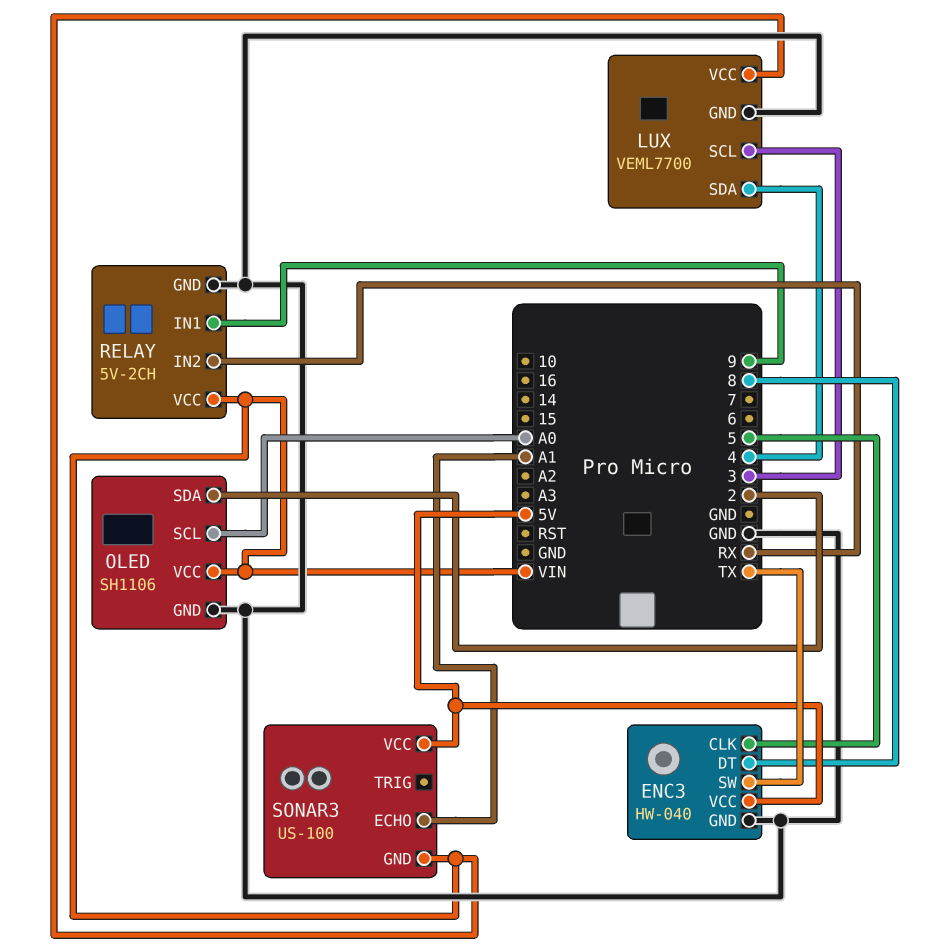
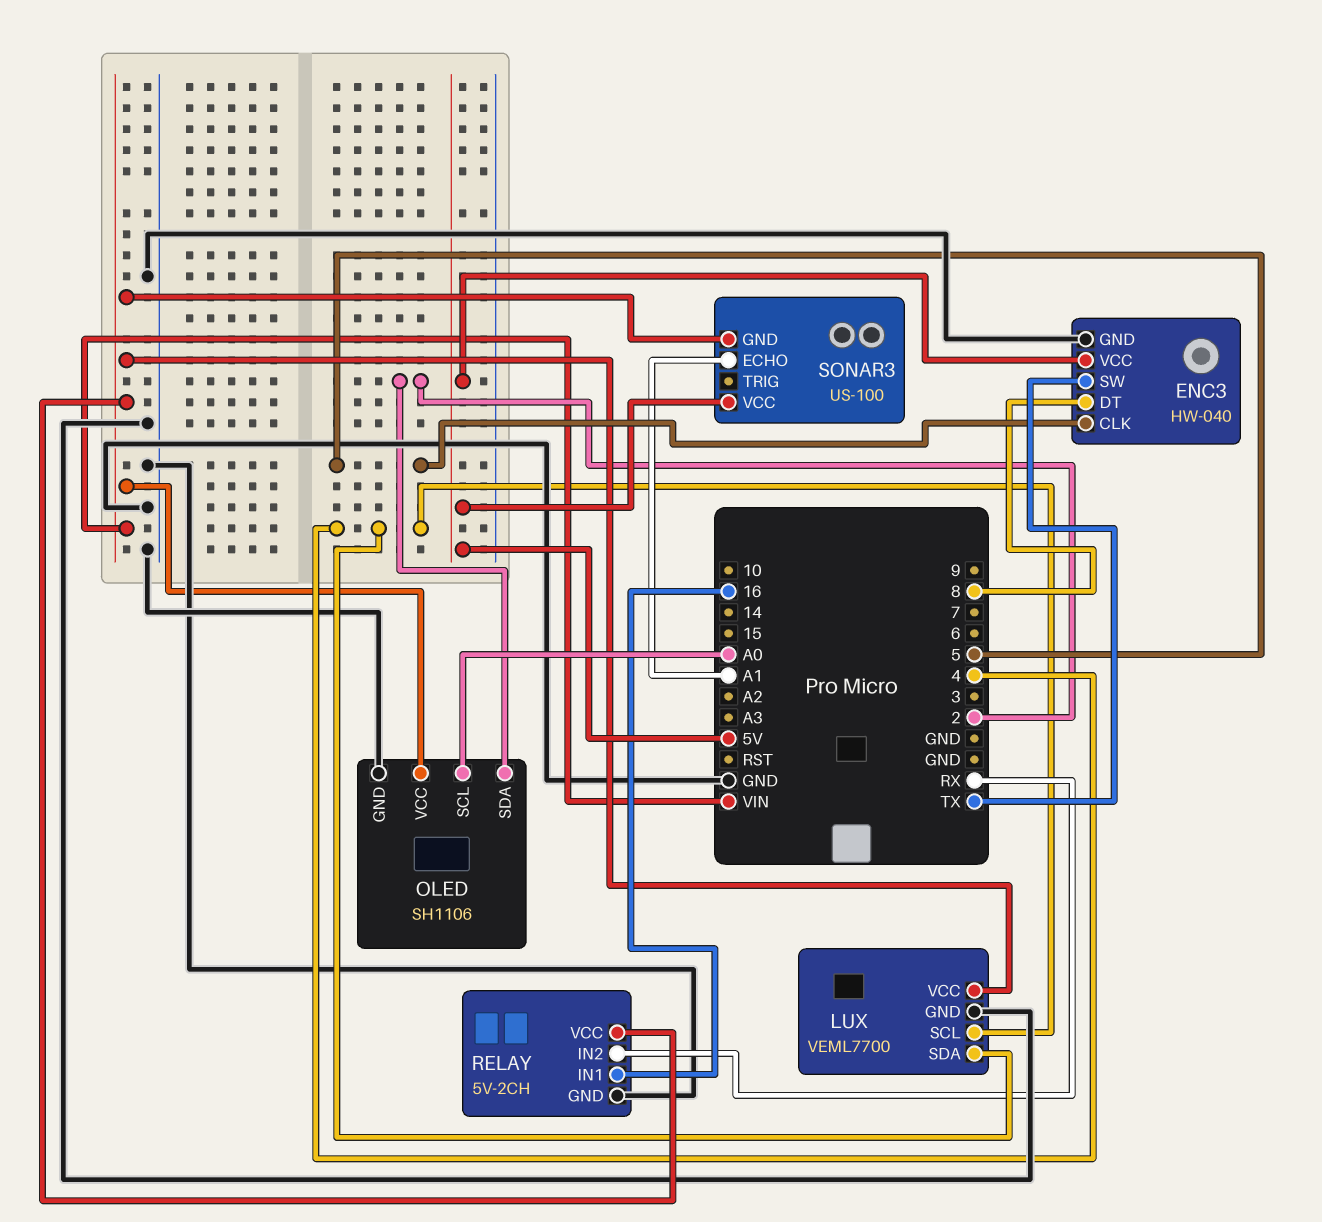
LUX pin SCL: 3 -> 4
RELAY pin IN1: 9 -> 16

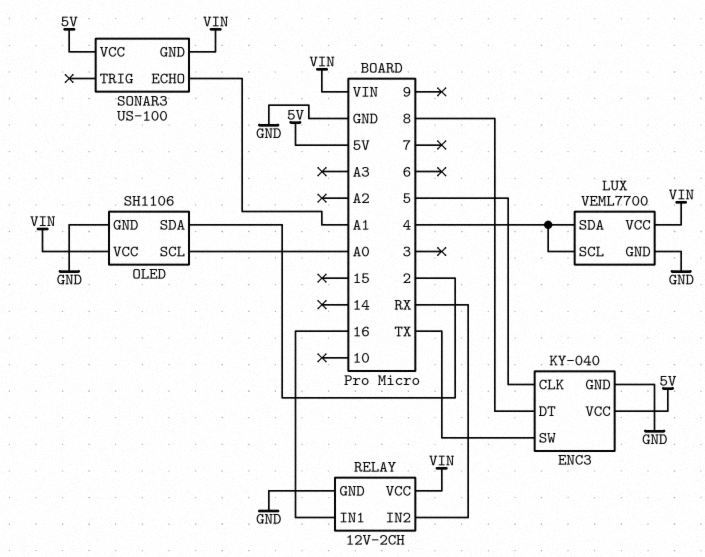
ENC3: HW-040 -> KY-040
RELAY: 5V-2CH -> 12V-2CH

